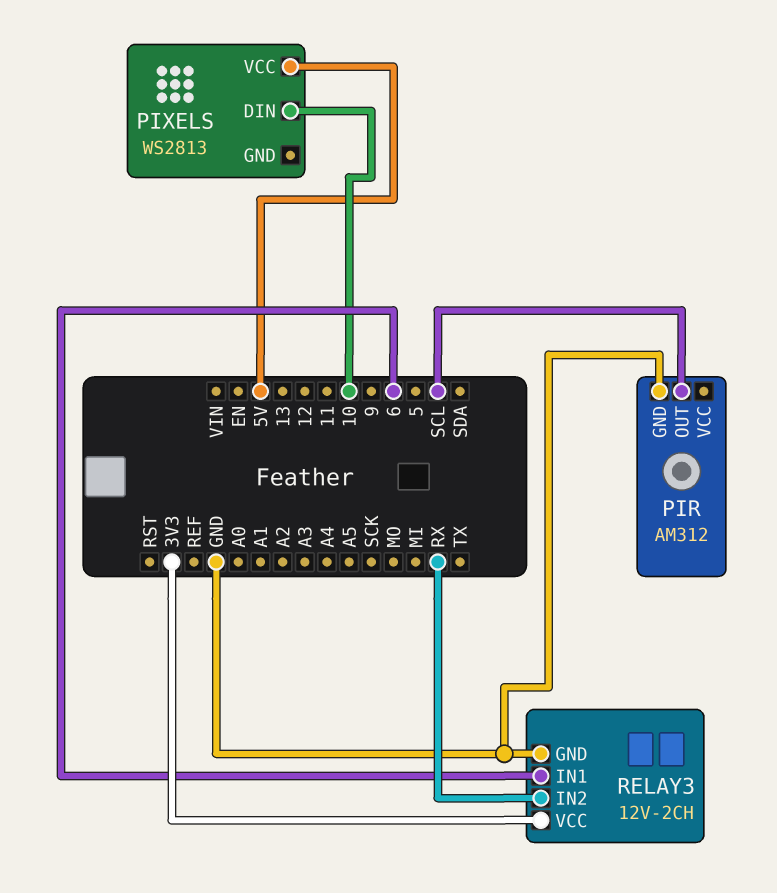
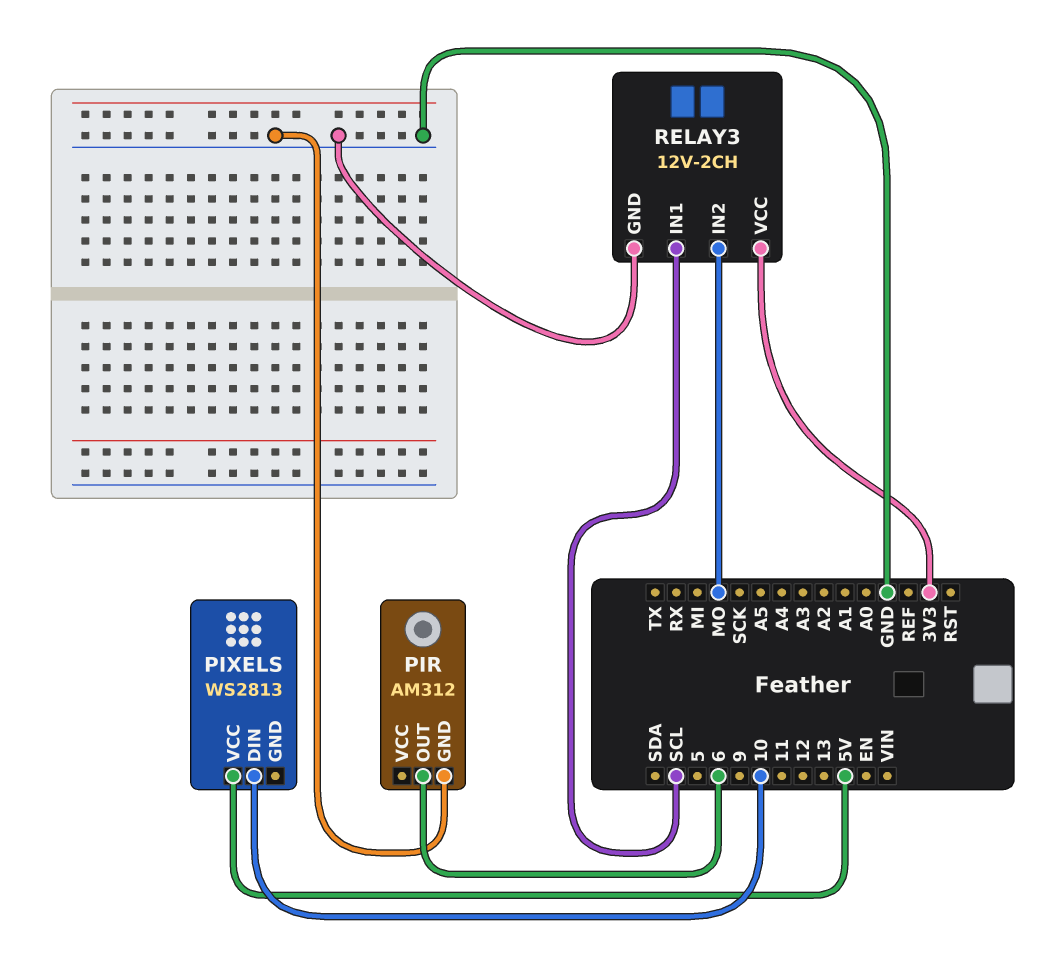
PIR pin OUT: SCL -> 6
RELAY3 pin IN1: 6 -> SCL
RELAY3 pin IN2: RX -> MO

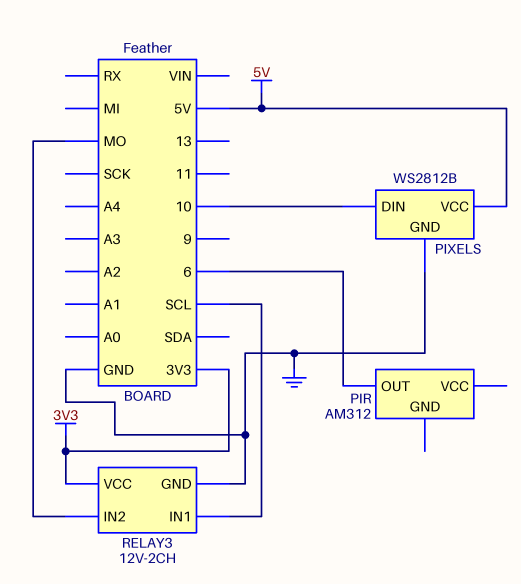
PIR pin GND: GND -> none
PIXELS: WS2813 -> WS2812B
PIXELS pin GND: none -> GND

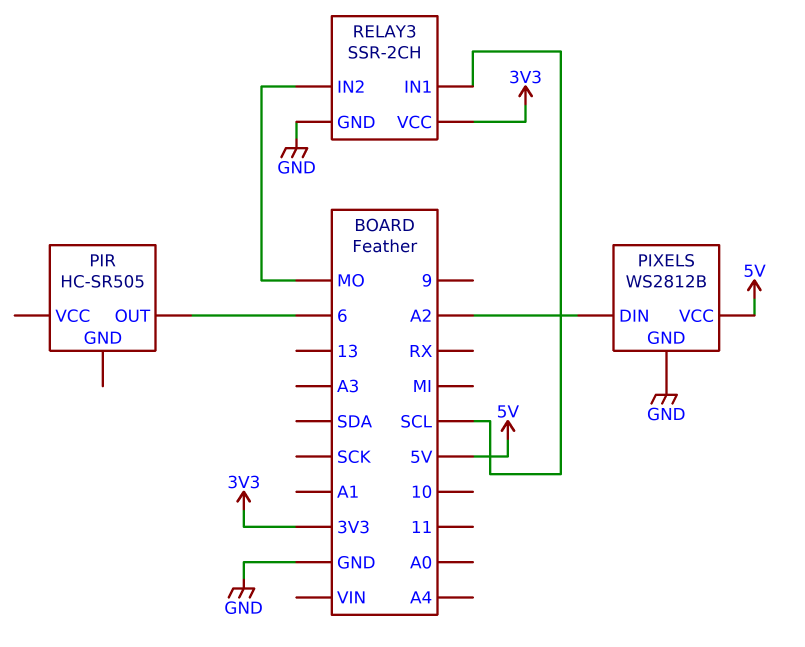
PIR: AM312 -> HC-SR505
PIXELS pin DIN: 10 -> A2
RELAY3: 12V-2CH -> SSR-2CH

